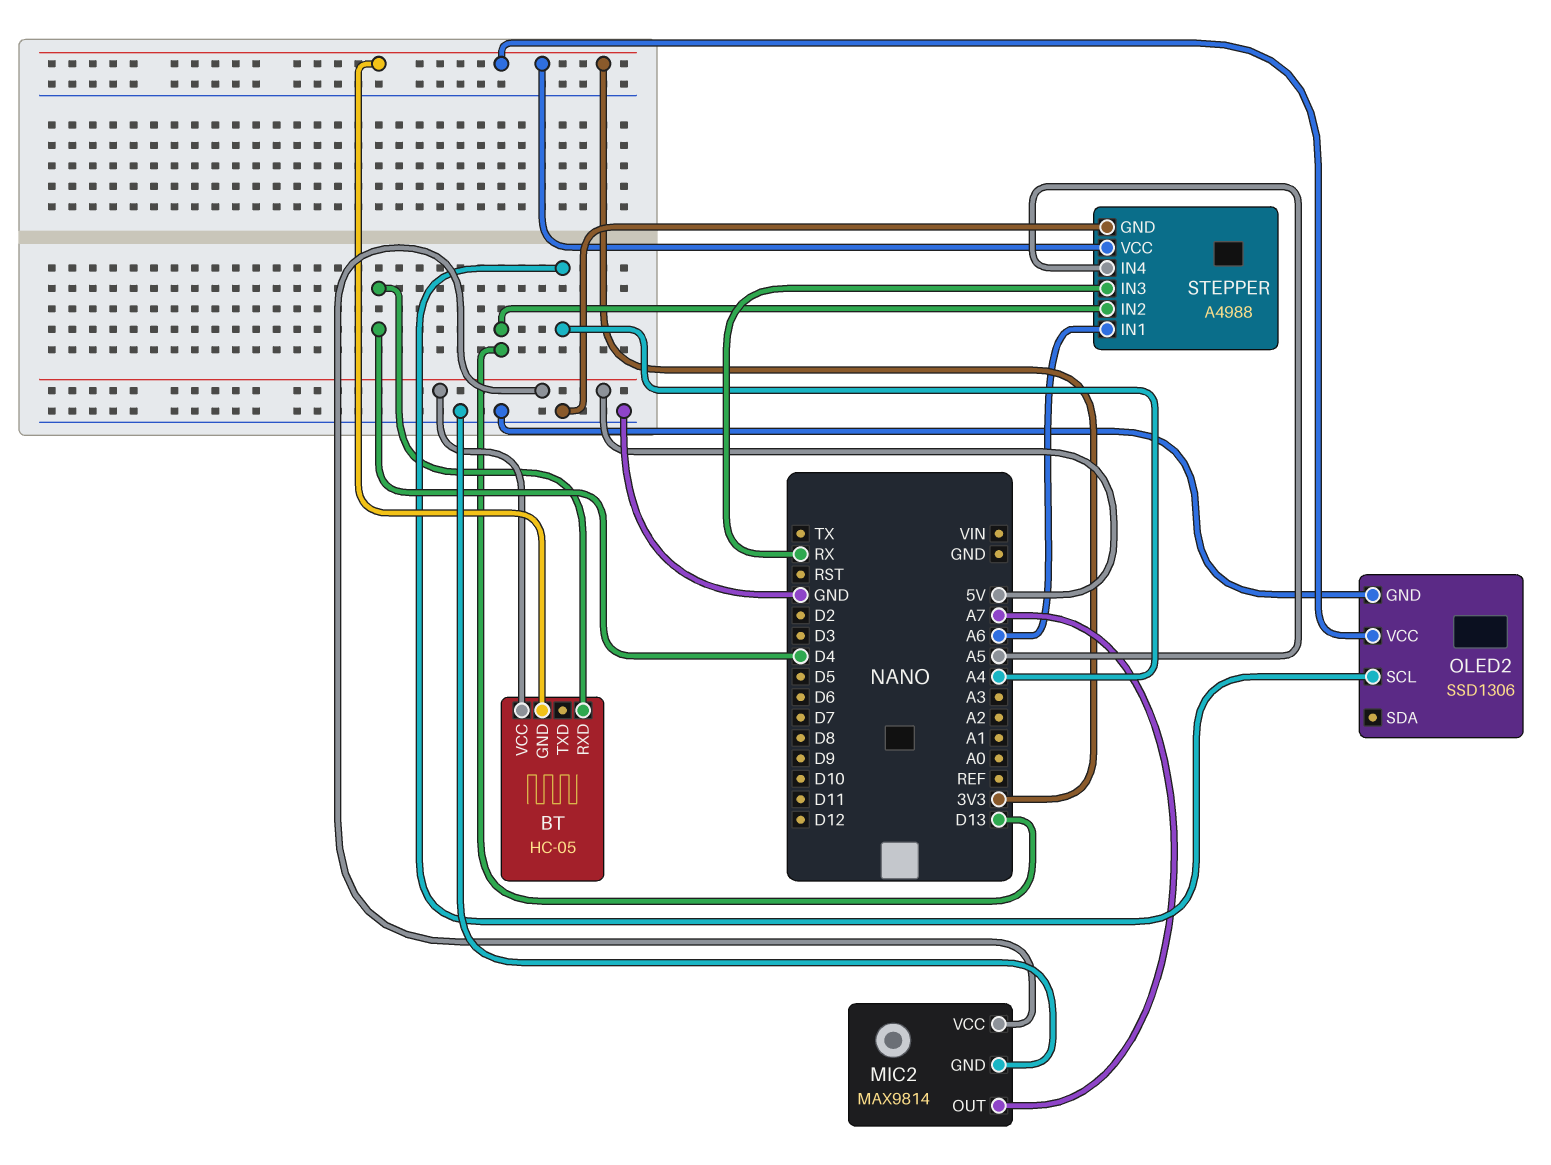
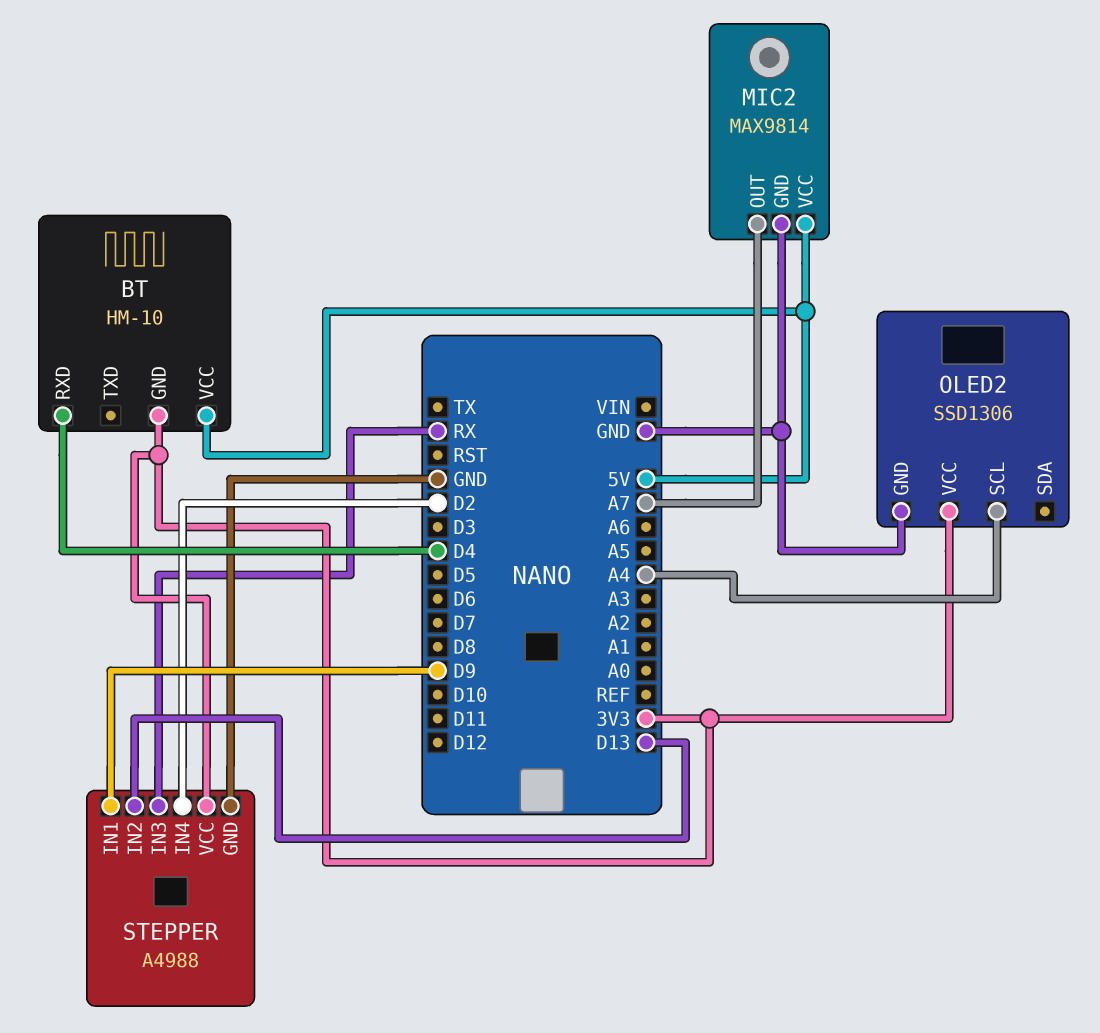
BT: HC-05 -> HM-10
STEPPER pin IN1: A6 -> D9
STEPPER pin IN4: A5 -> D2

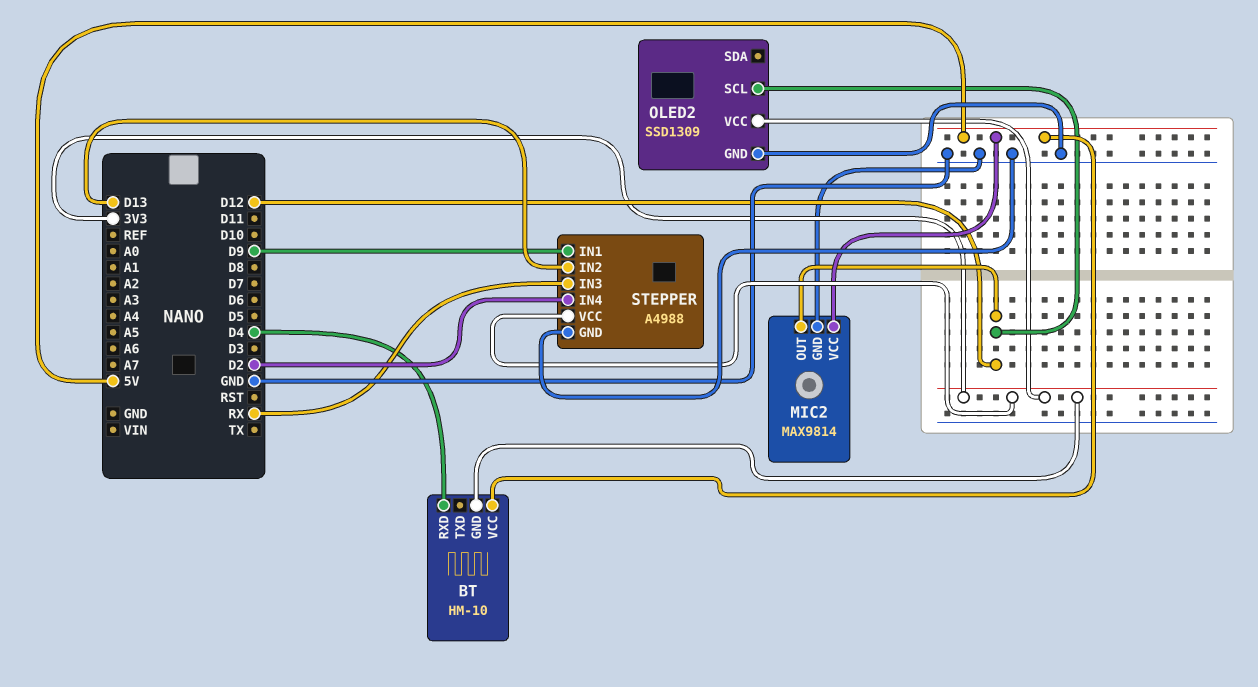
MIC2 pin OUT: A7 -> D12
OLED2: SSD1306 -> SSD1309
OLED2 pin SCL: A4 -> D12

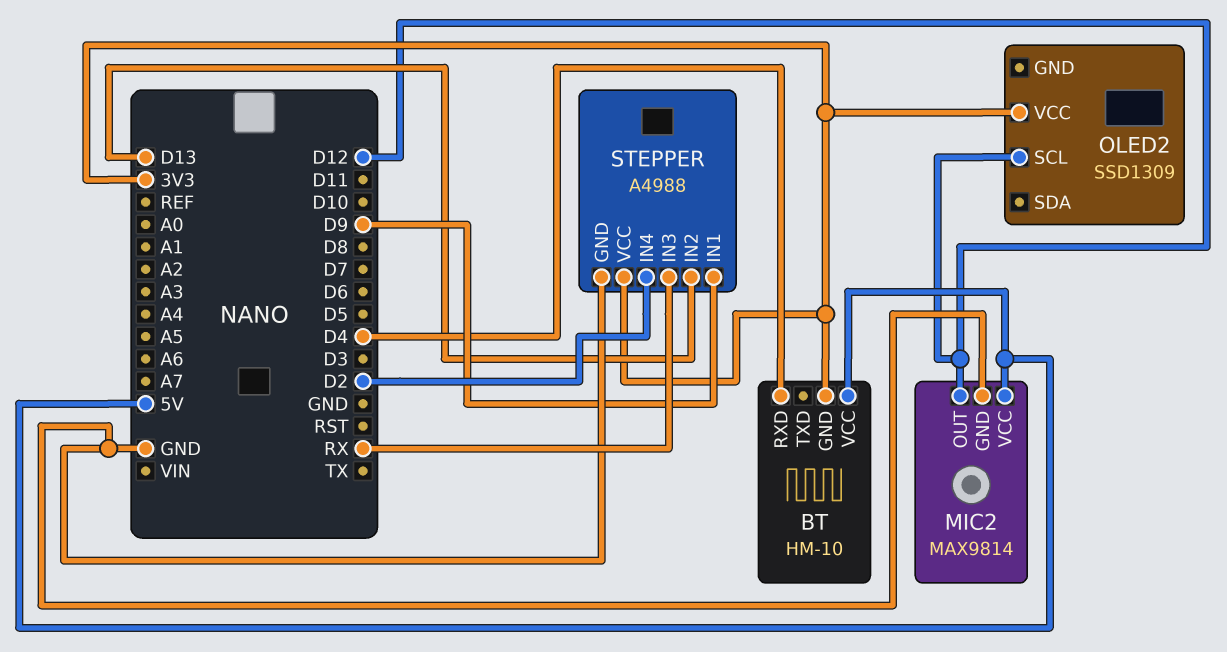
OLED2 pin GND: GND -> none

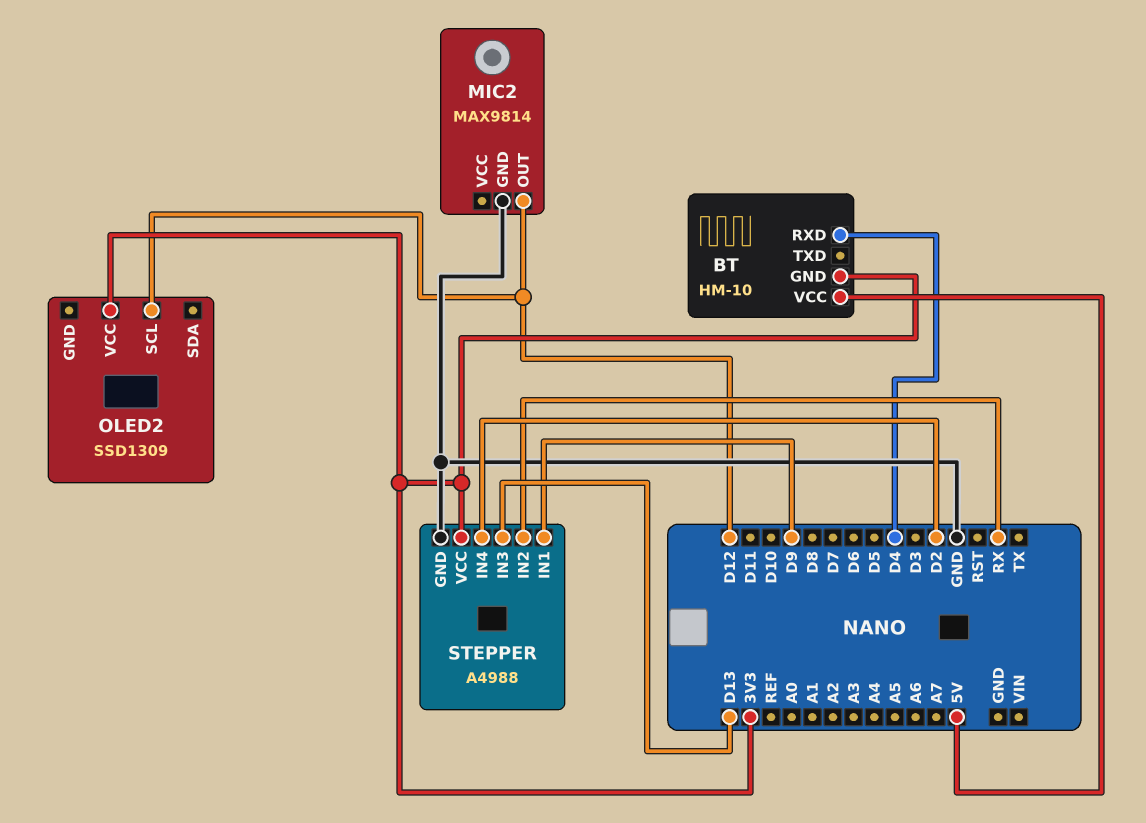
MIC2 pin VCC: 5V -> none
STEPPER pin IN2: D13 -> RX
STEPPER pin IN3: RX -> D13

